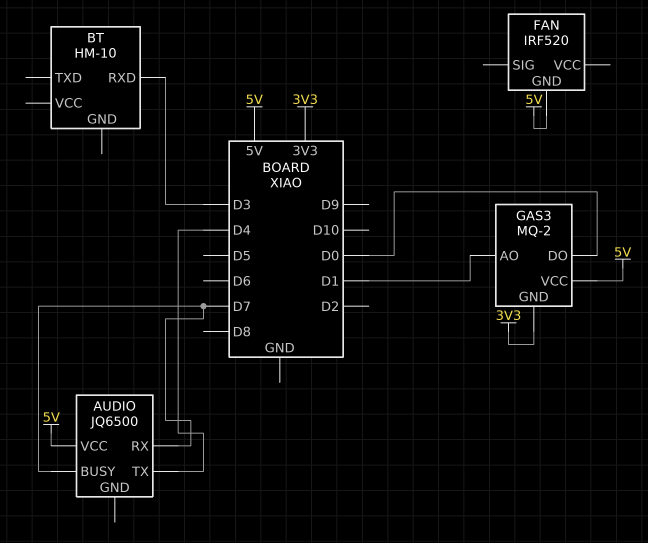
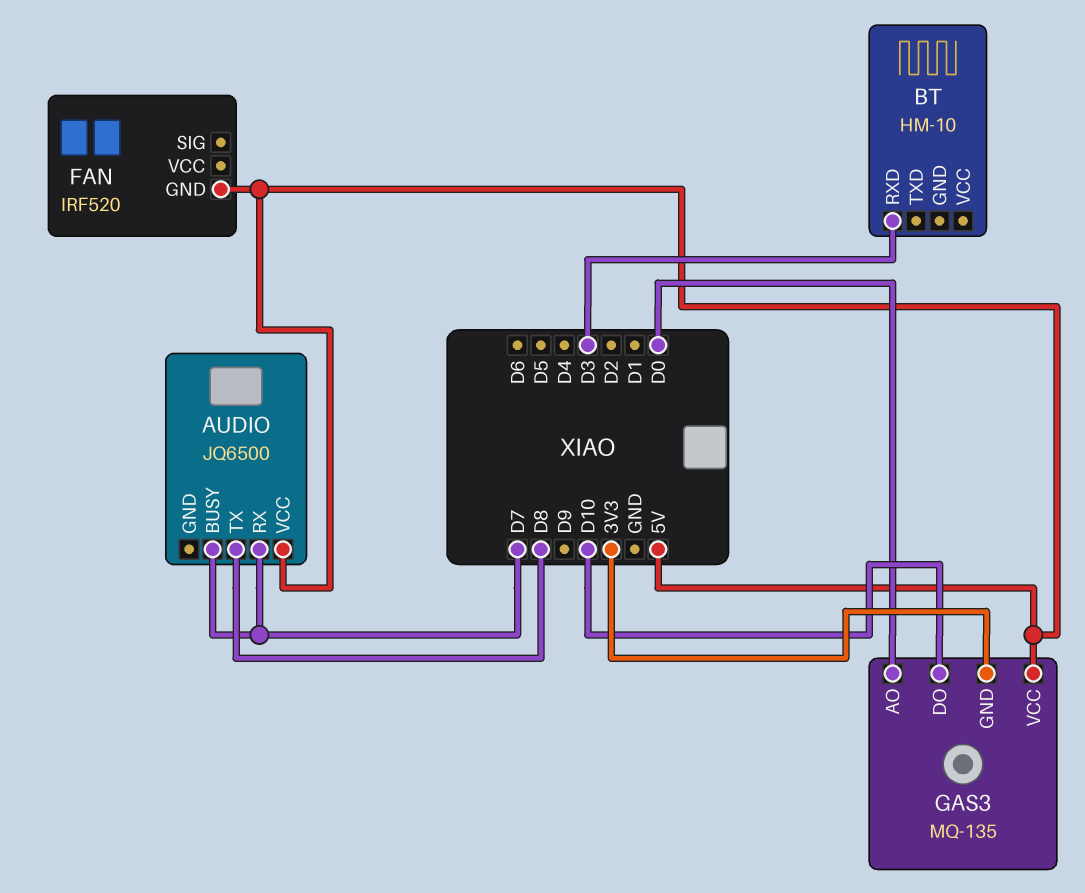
AUDIO pin TX: D4 -> D8
GAS3: MQ-2 -> MQ-135
GAS3 pin AO: D1 -> D0
GAS3 pin DO: D0 -> D10

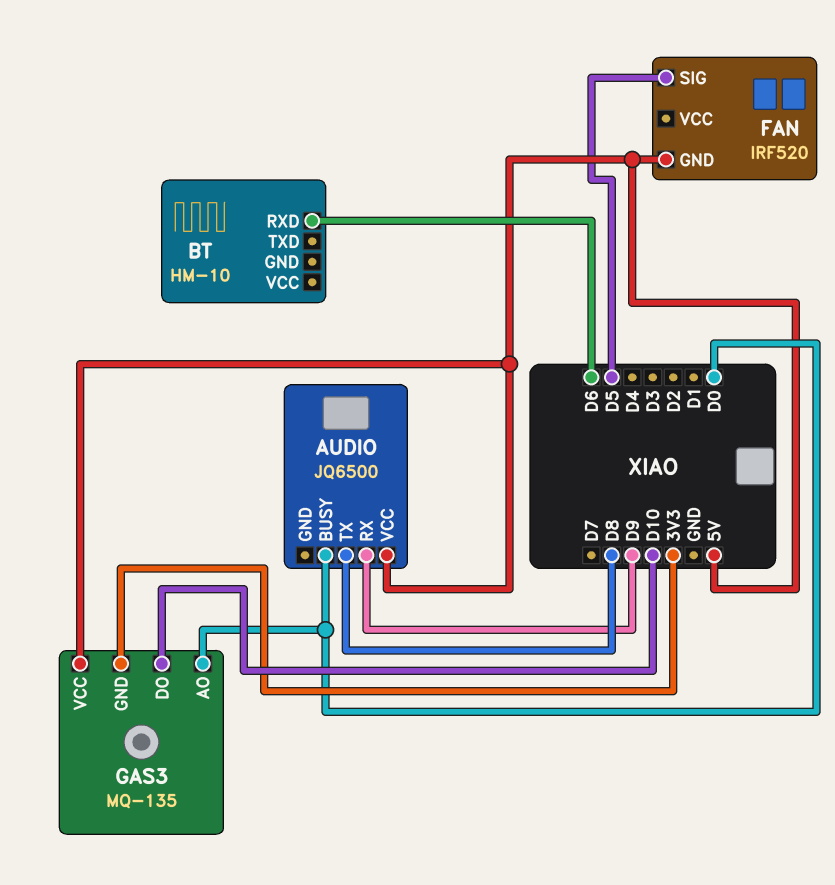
AUDIO pin BUSY: D7 -> D0
AUDIO pin RX: D7 -> D9
BT pin RXD: D3 -> D6
FAN pin SIG: none -> D5

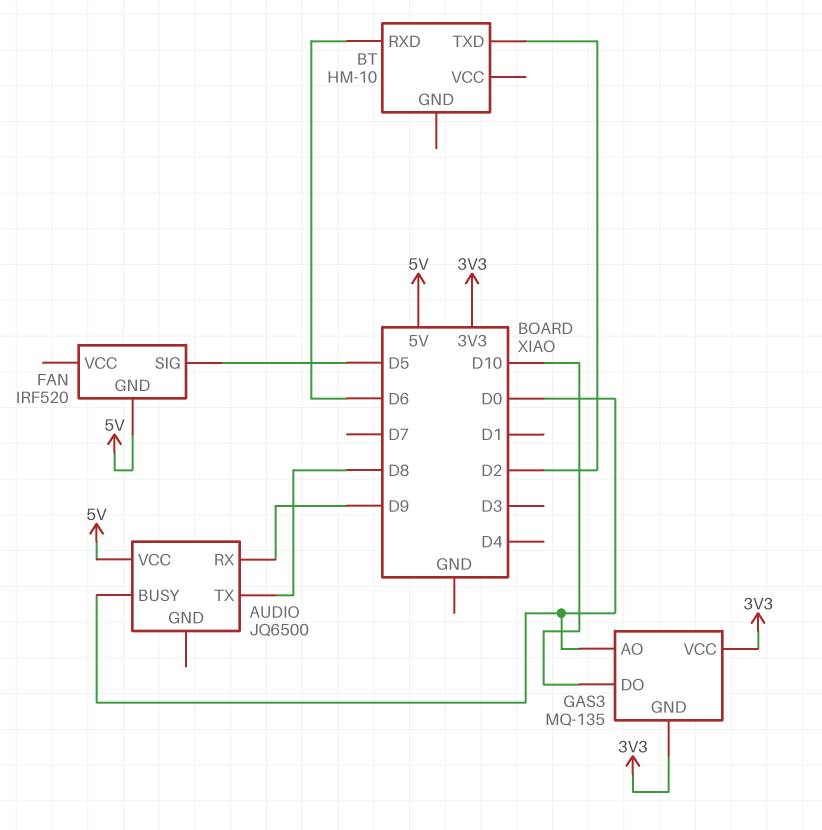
BT pin TXD: none -> D2
GAS3 pin VCC: 5V -> 3V3

